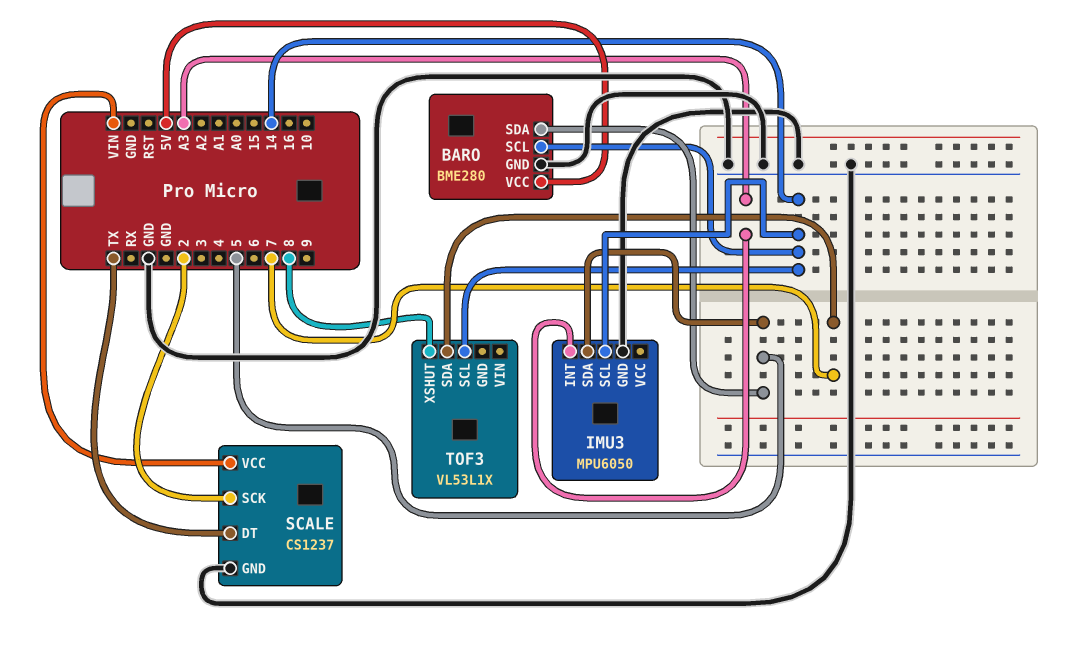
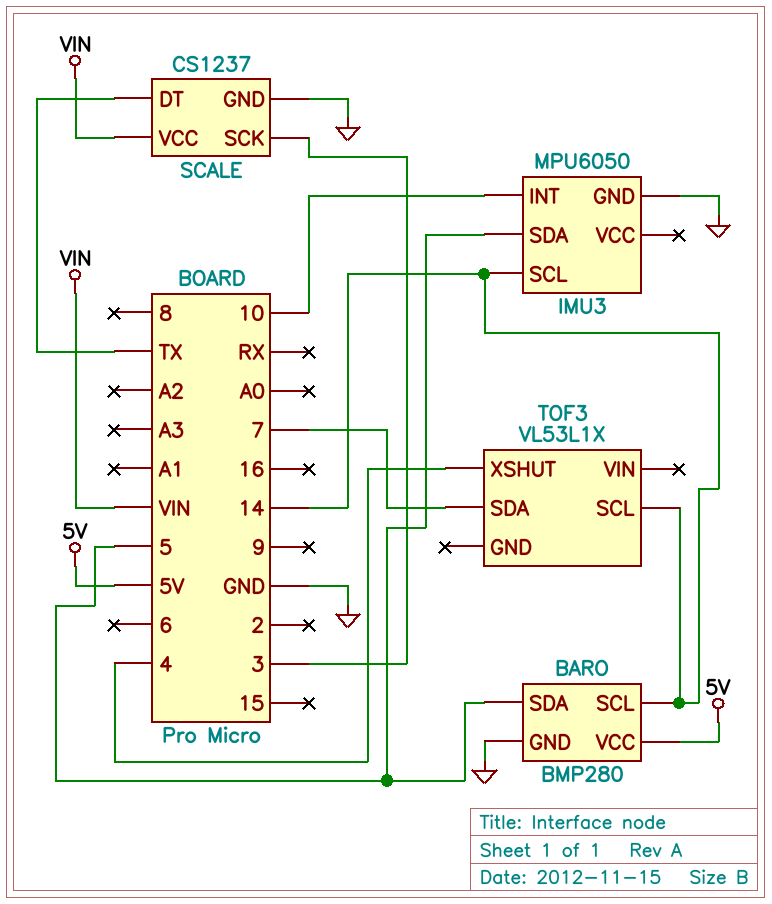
BARO: BME280 -> BMP280
IMU3 pin INT: A3 -> 10
SCALE pin SCK: 2 -> 3
TOF3 pin XSHUT: 8 -> 4

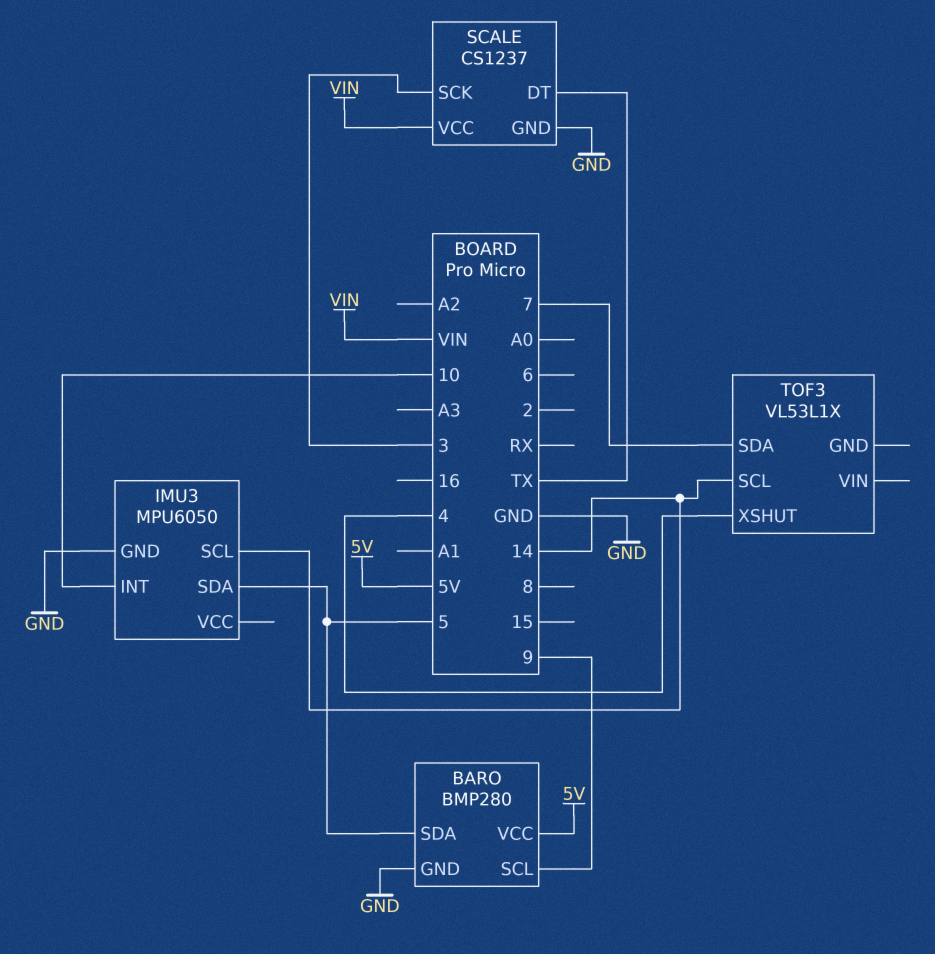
BARO pin SCL: 14 -> 9

